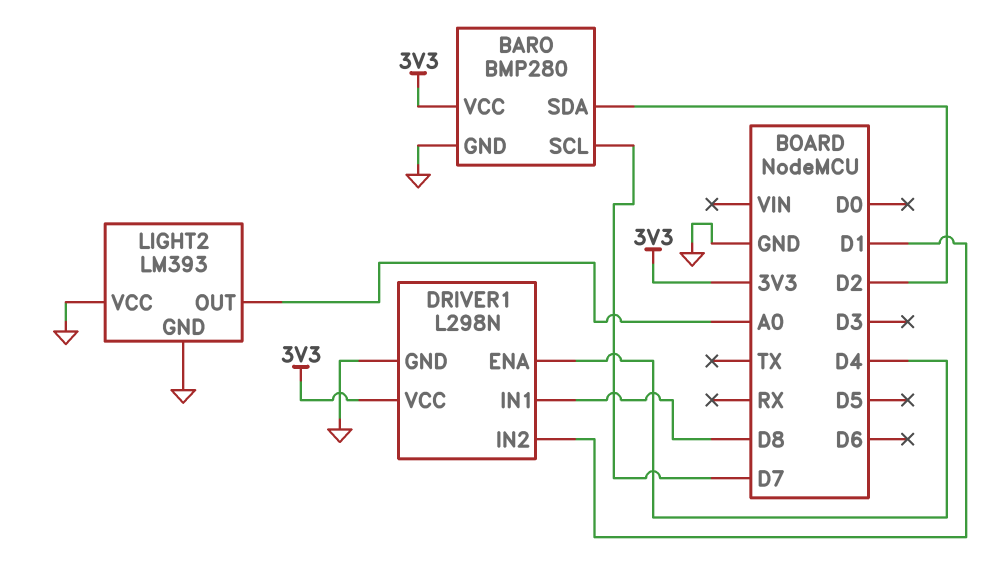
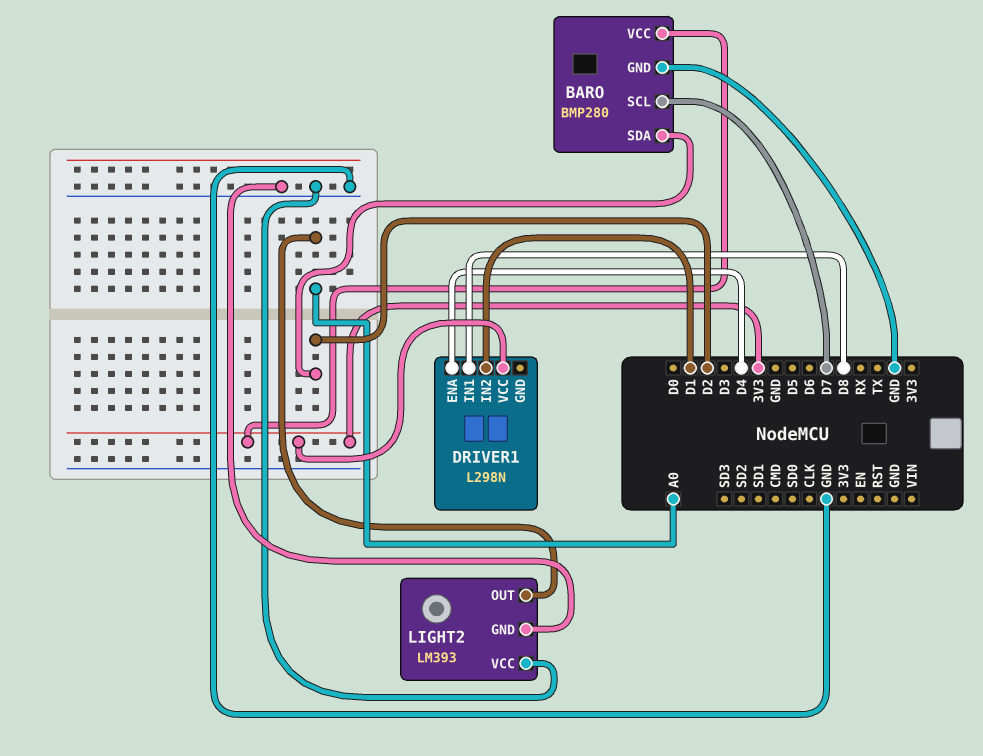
DRIVER1 pin GND: GND -> none

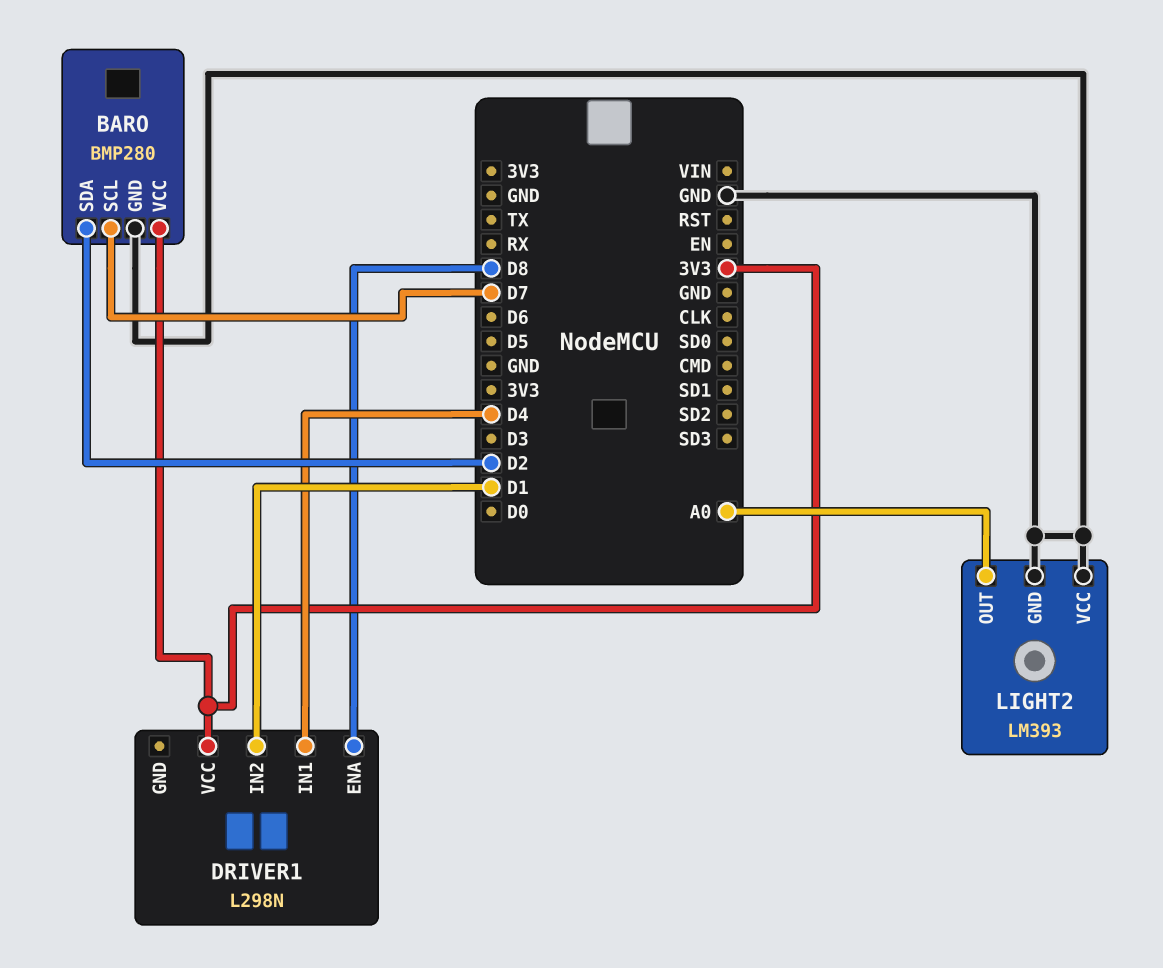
DRIVER1 pin ENA: D4 -> D8
DRIVER1 pin IN1: D8 -> D4

